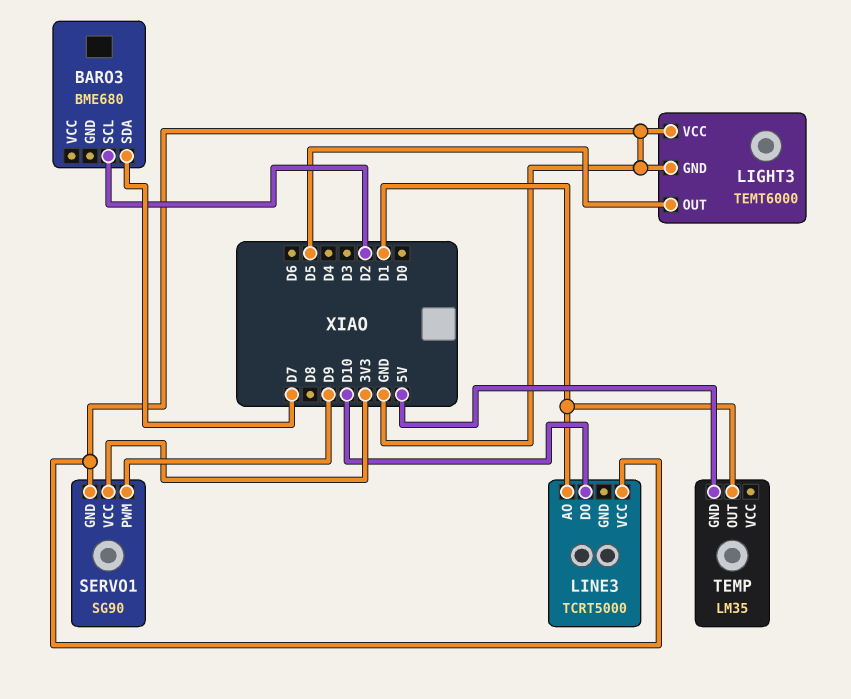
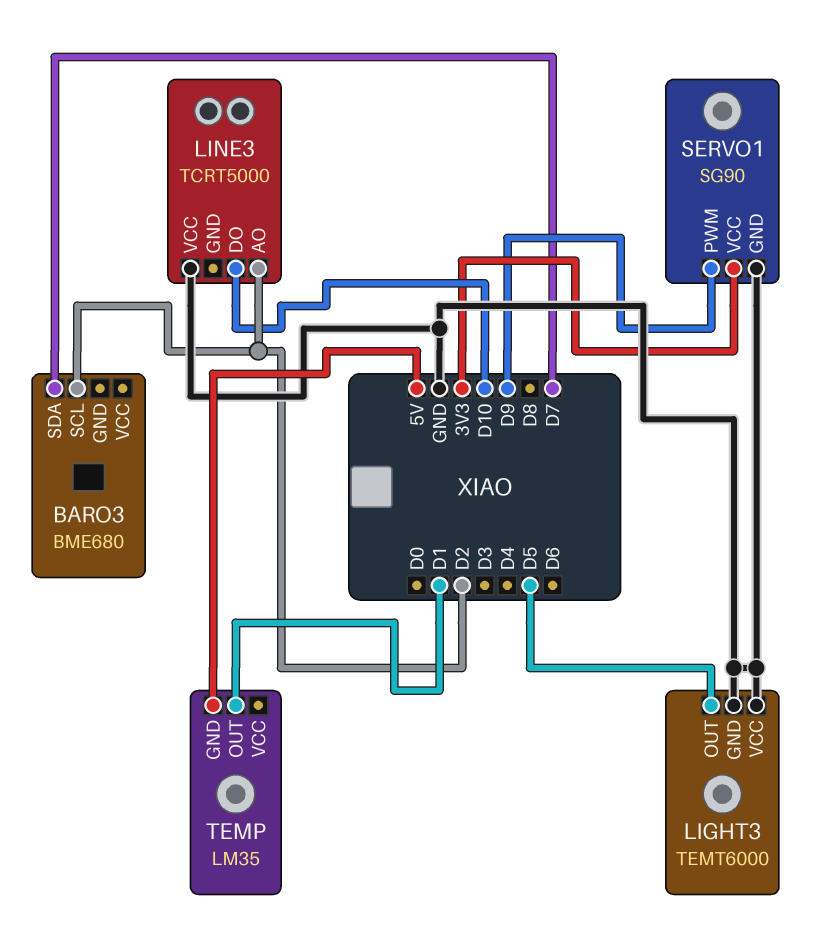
LINE3 pin AO: D1 -> D2

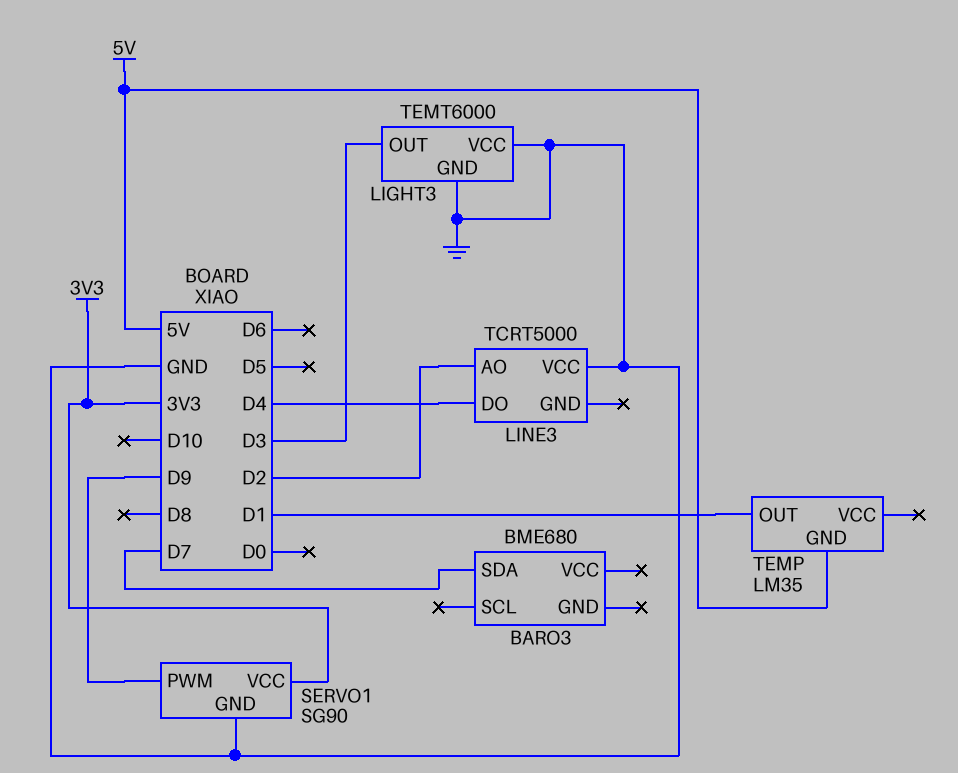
BARO3 pin SCL: D2 -> none
LIGHT3 pin OUT: D5 -> D3
LINE3 pin DO: D10 -> D4

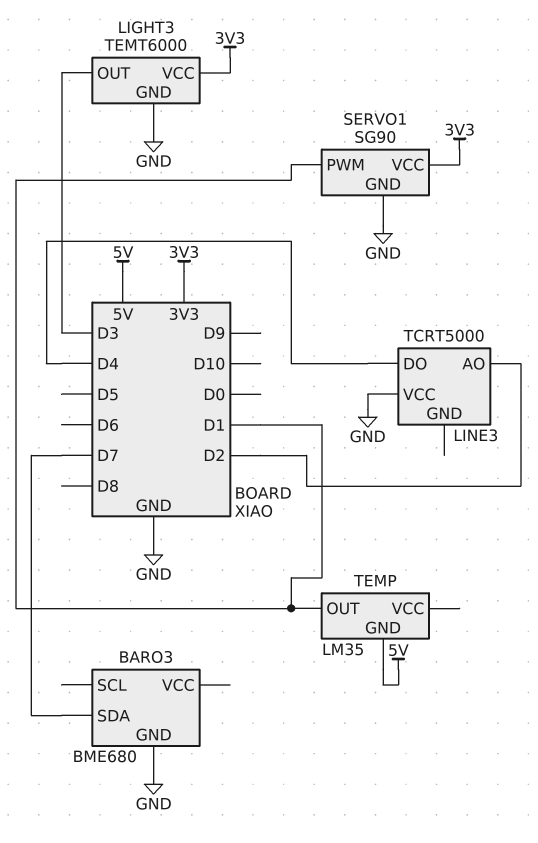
BARO3 pin GND: none -> GND
LIGHT3 pin VCC: GND -> 3V3
SERVO1 pin PWM: D9 -> D1

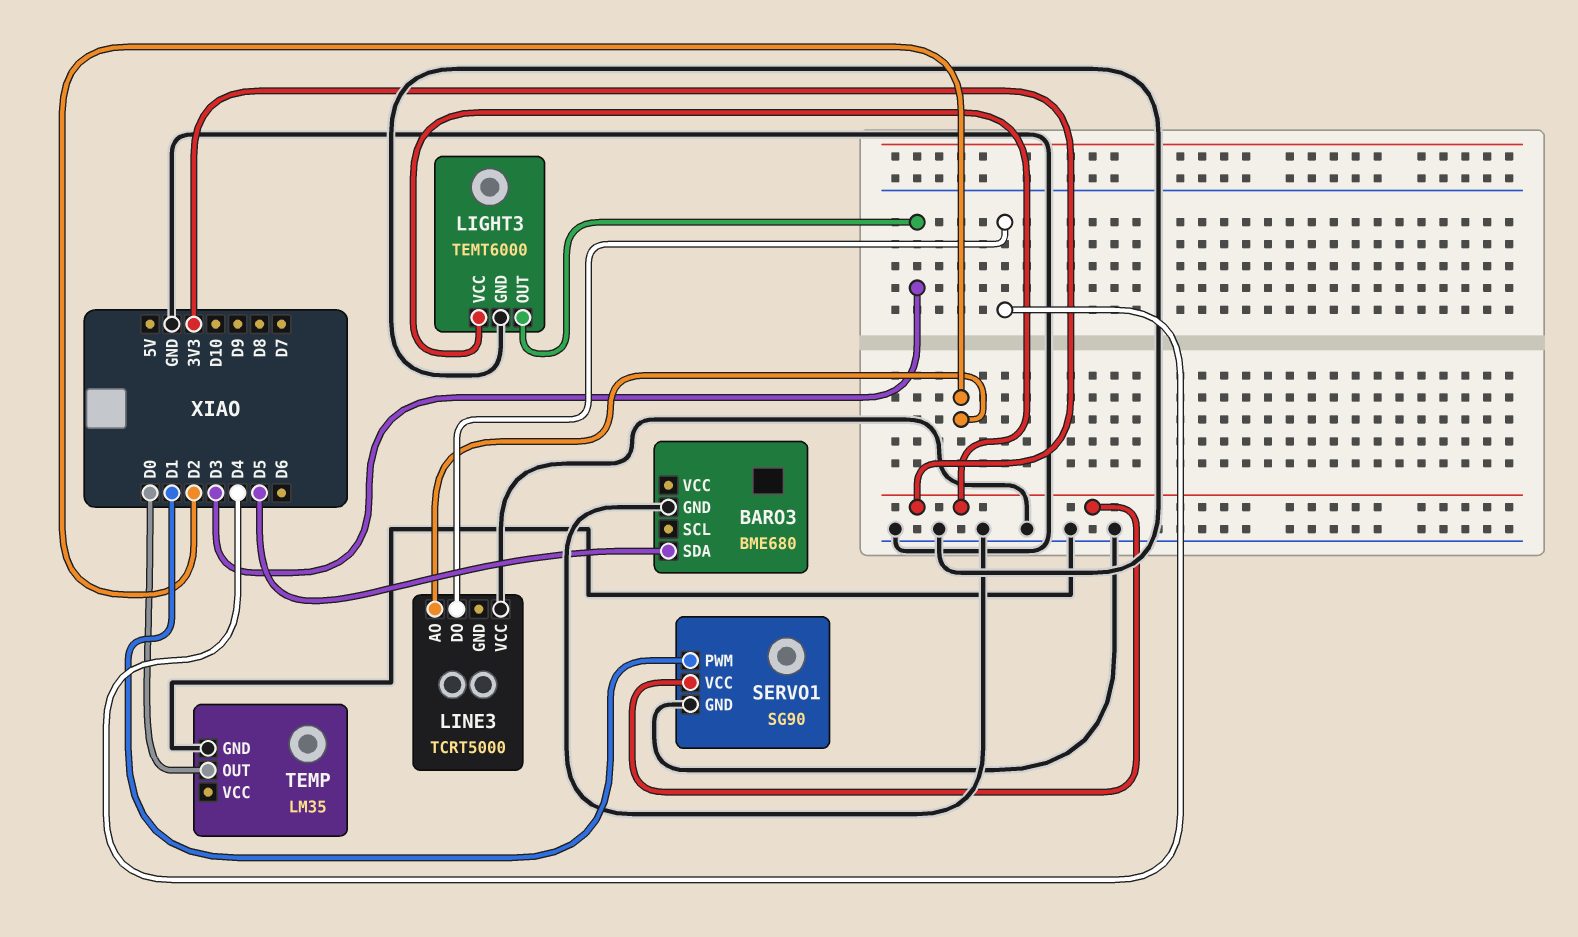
BARO3 pin SDA: D7 -> D5
TEMP pin GND: 5V -> GND
TEMP pin OUT: D1 -> D0

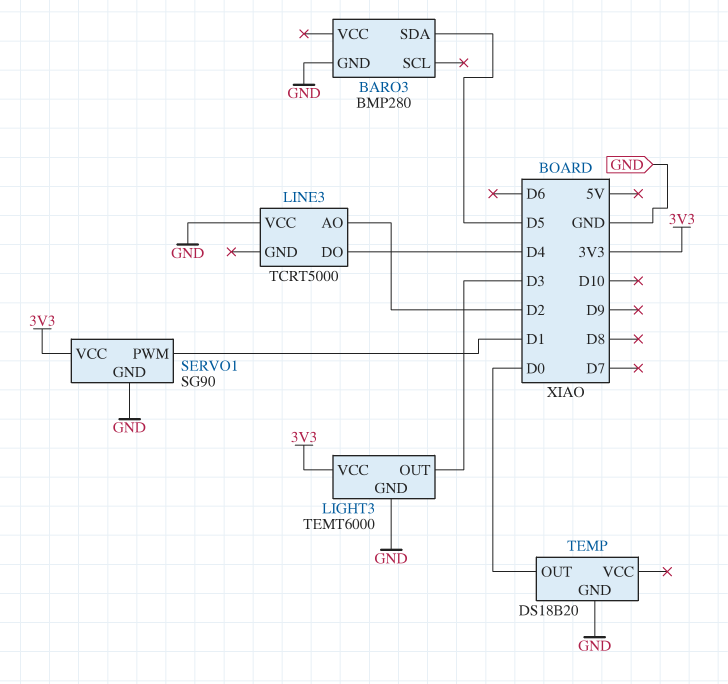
BARO3: BME680 -> BMP280
TEMP: LM35 -> DS18B20

